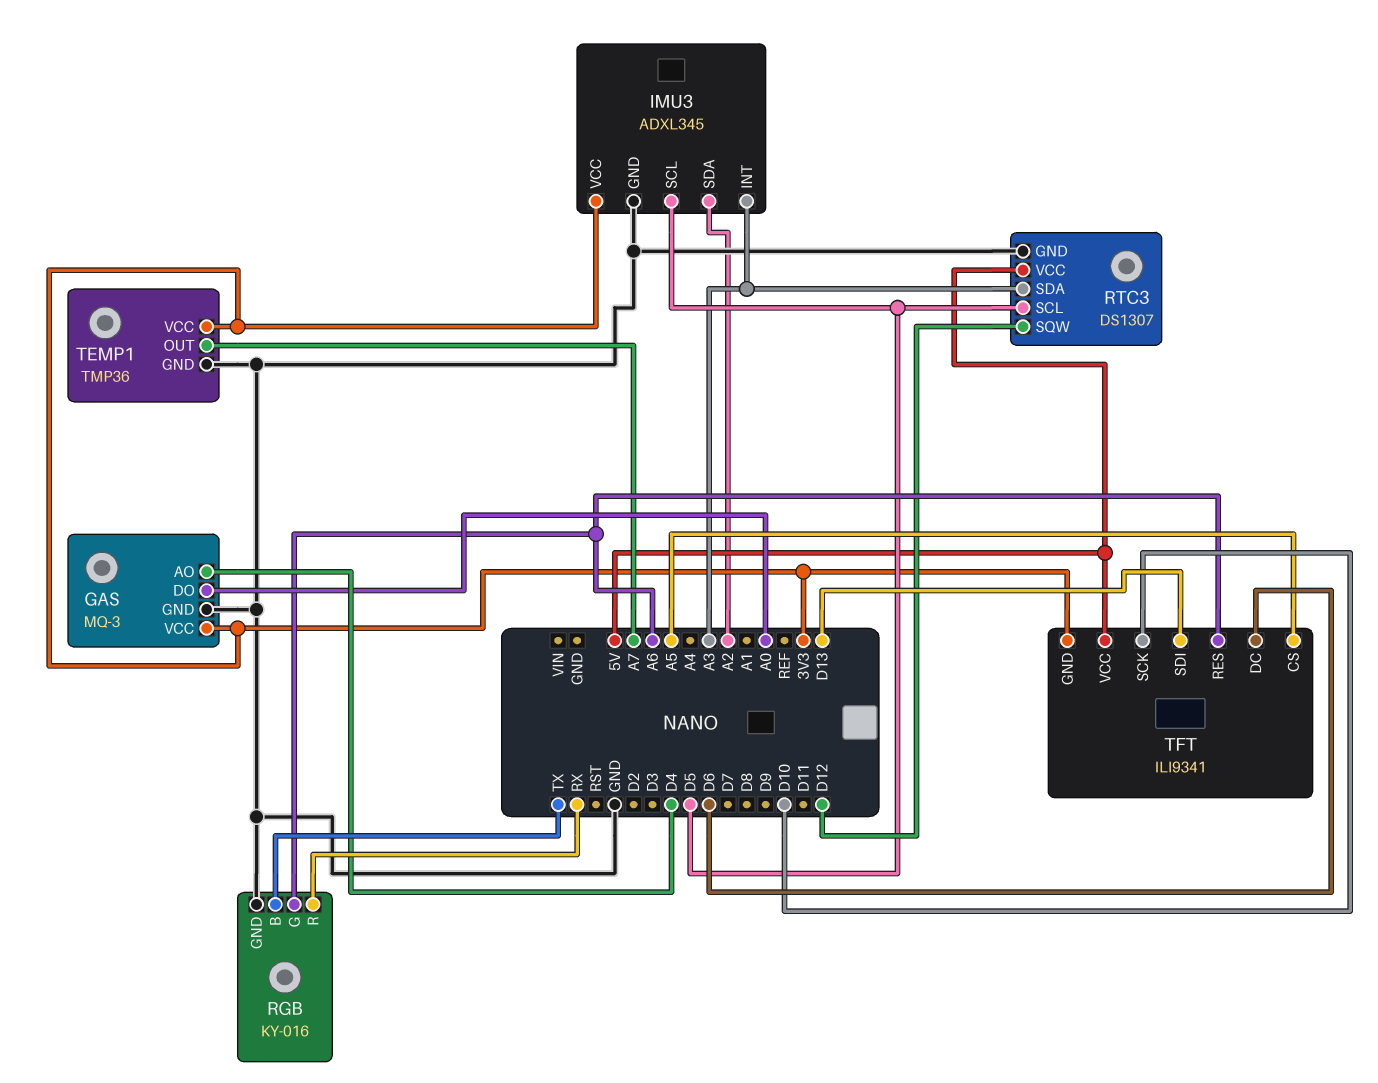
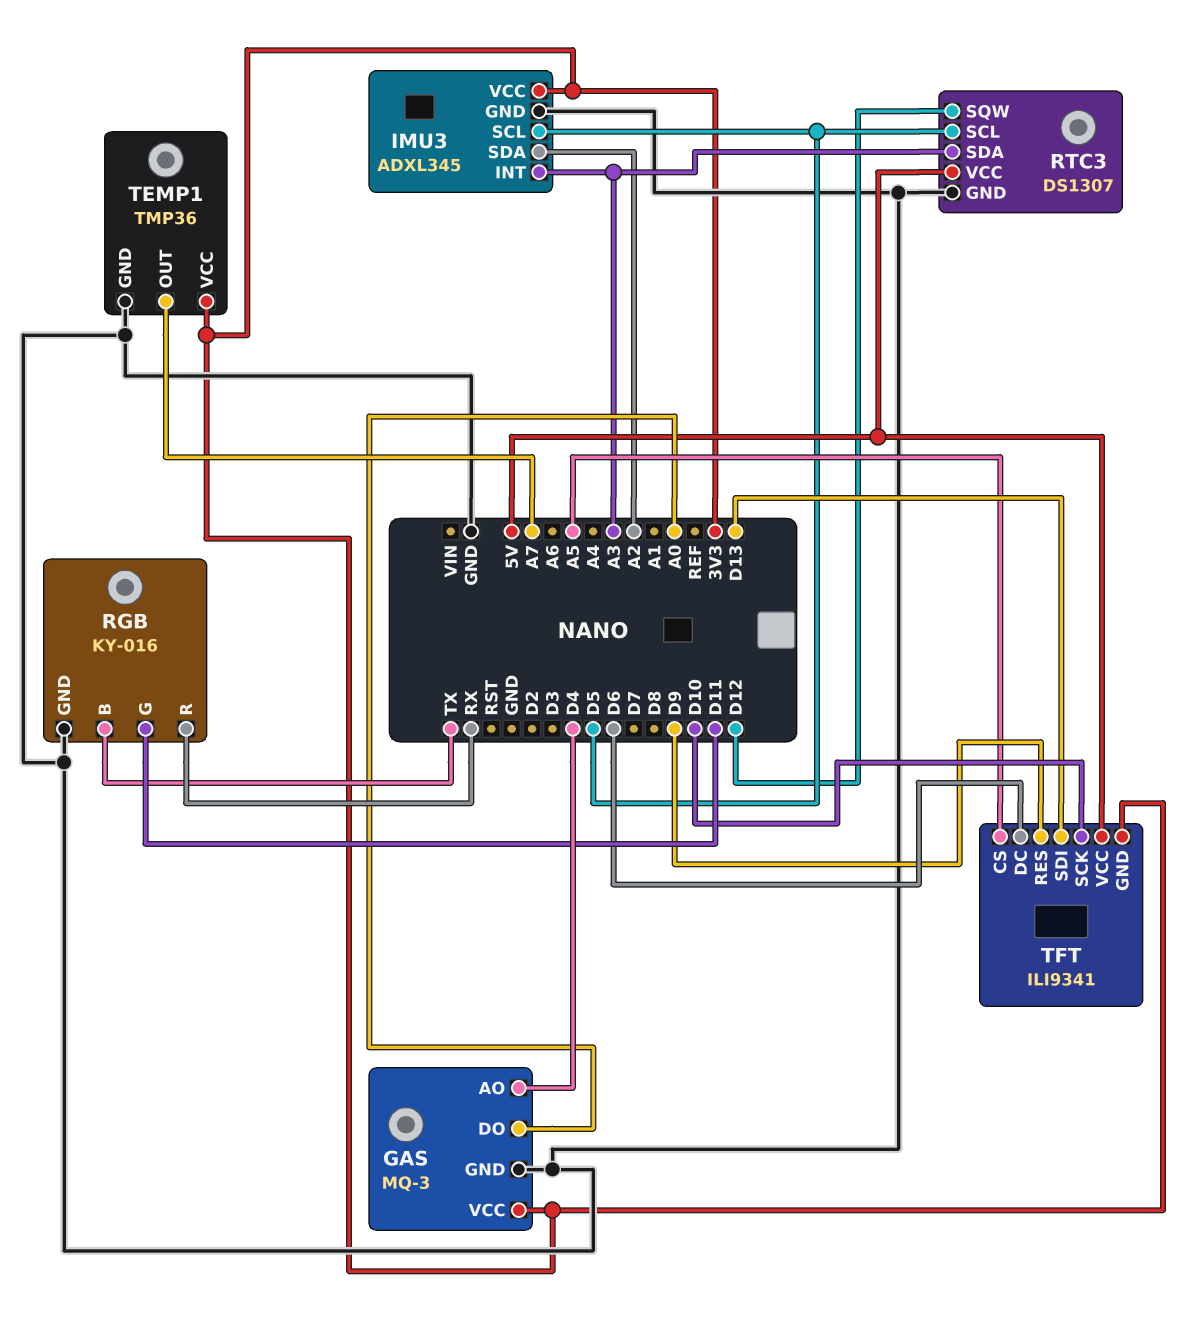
RGB pin G: A6 -> D11
TFT pin RES: A6 -> D9

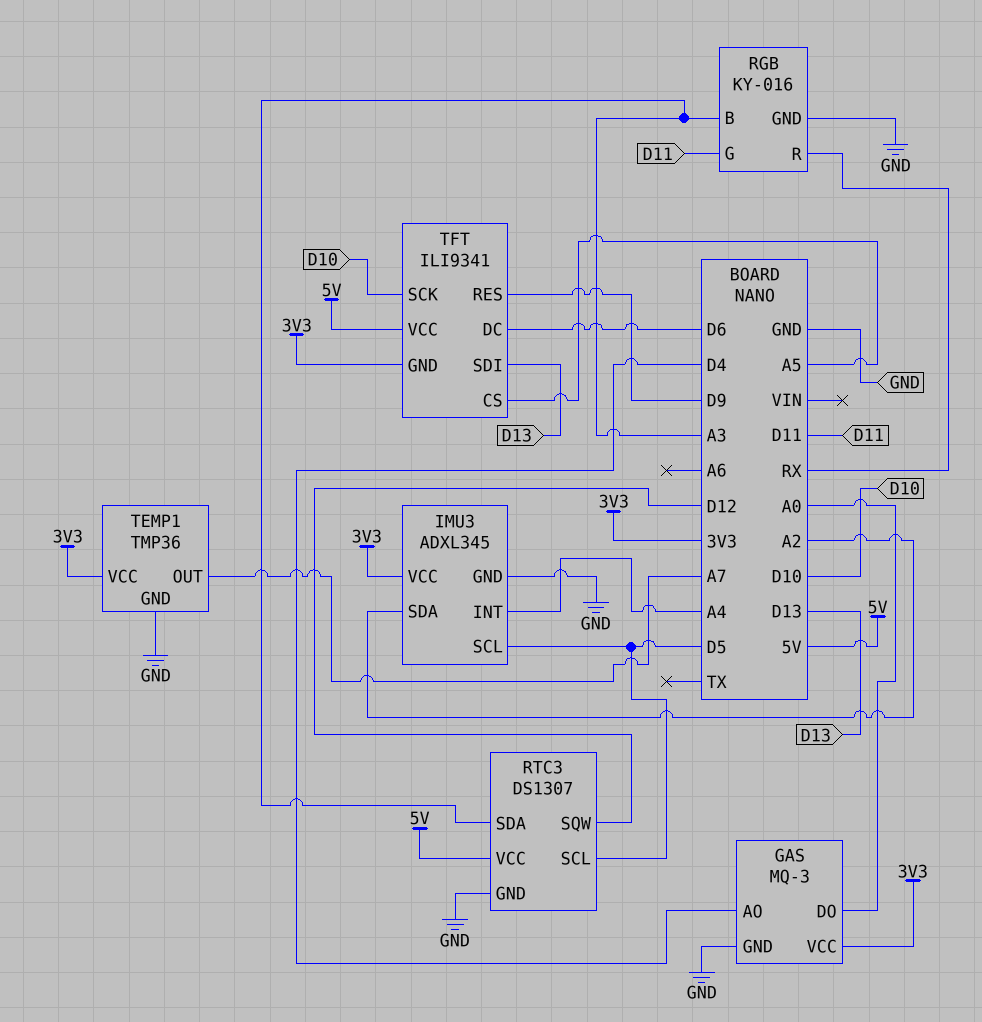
IMU3 pin INT: A3 -> A4
RGB pin B: TX -> A3

